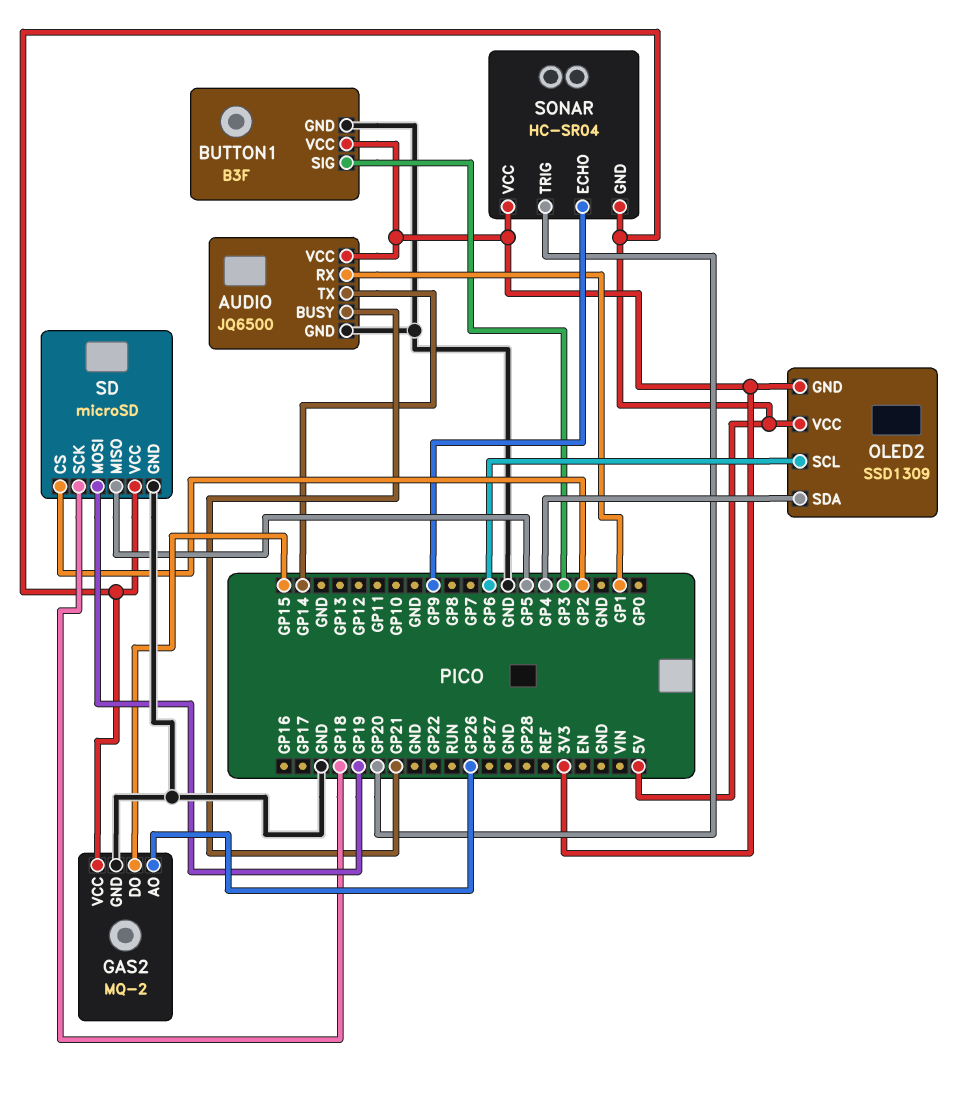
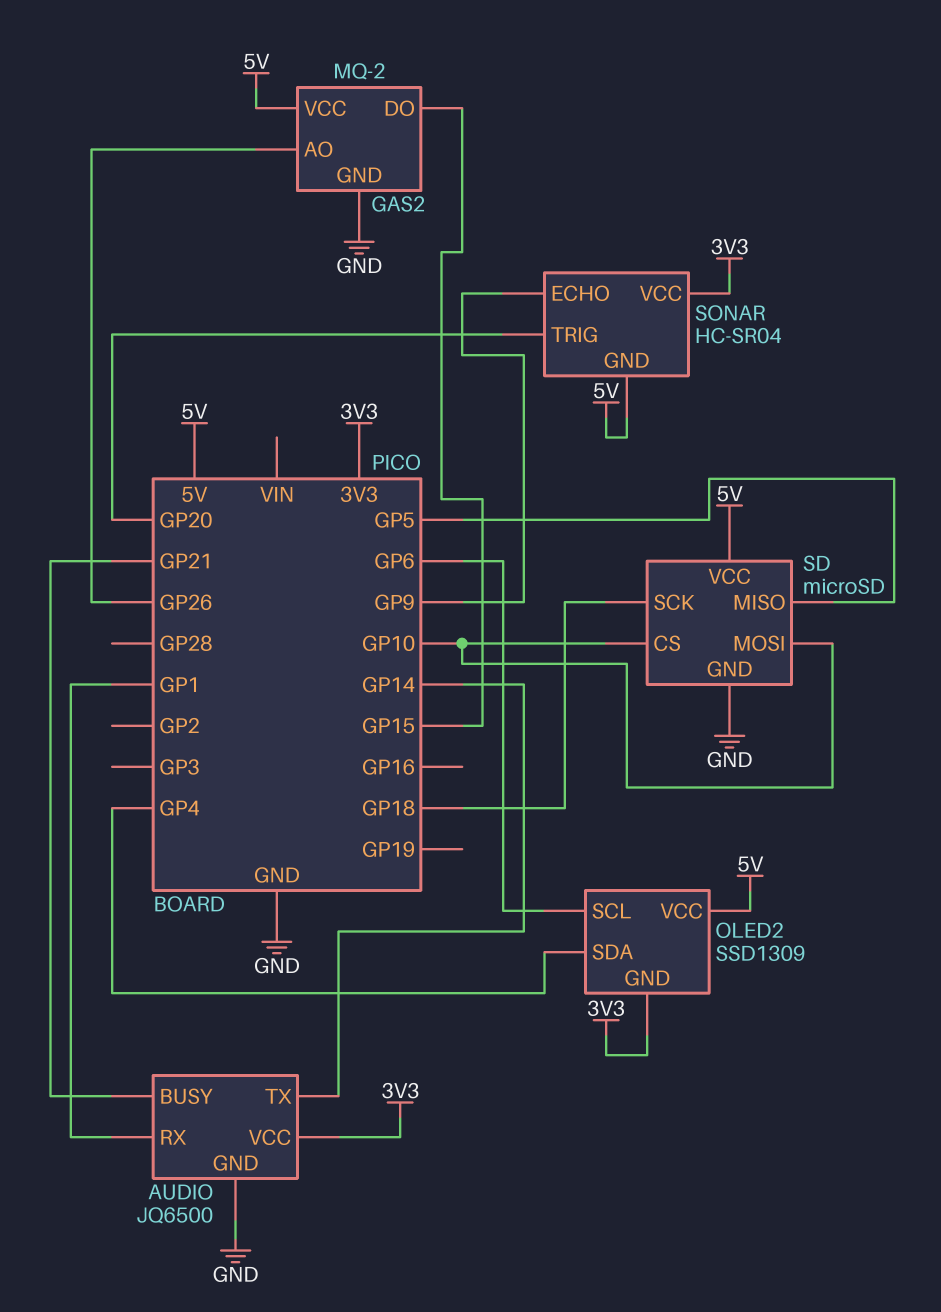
BUTTON1: B3F -> none
BUTTON1 pin GND: GND -> none
BUTTON1 pin SIG: GP3 -> none
BUTTON1 pin VCC: 3V3 -> none
SD pin CS: GP2 -> GP10
SD pin MOSI: GP19 -> GP10

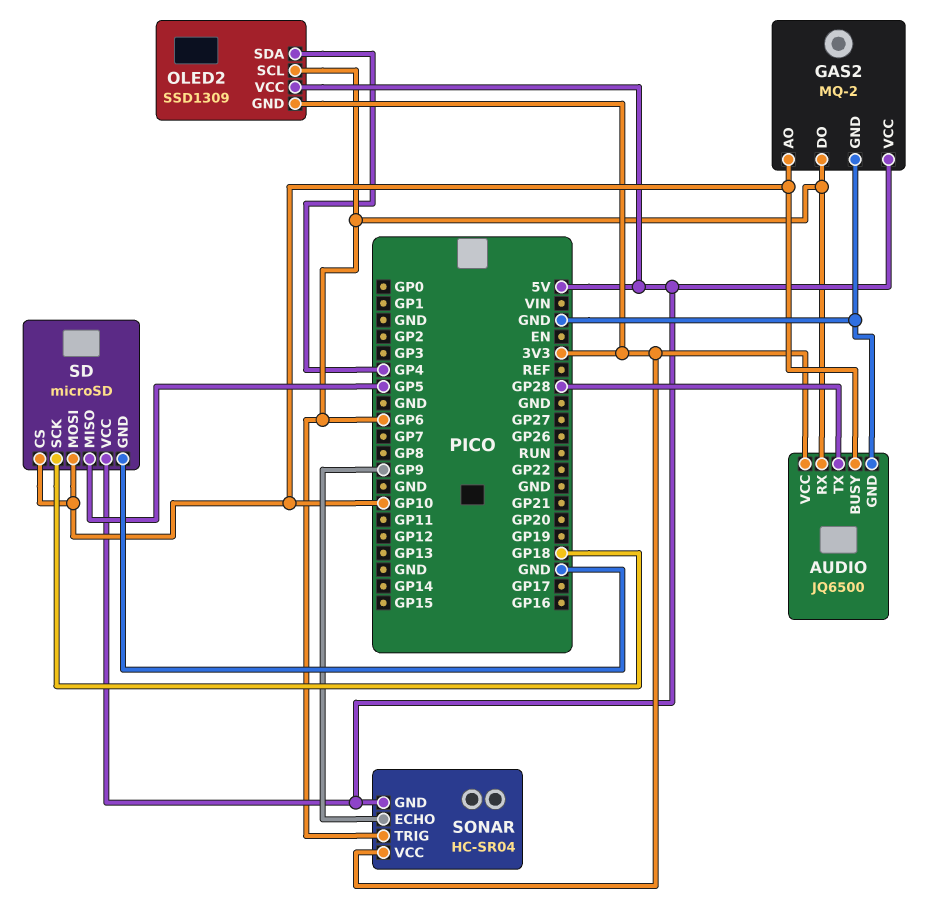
AUDIO pin BUSY: GP21 -> GP10
AUDIO pin RX: GP1 -> GP6
AUDIO pin TX: GP14 -> GP28
GAS2 pin AO: GP26 -> GP10
GAS2 pin DO: GP15 -> GP6
SONAR pin TRIG: GP20 -> GP6

